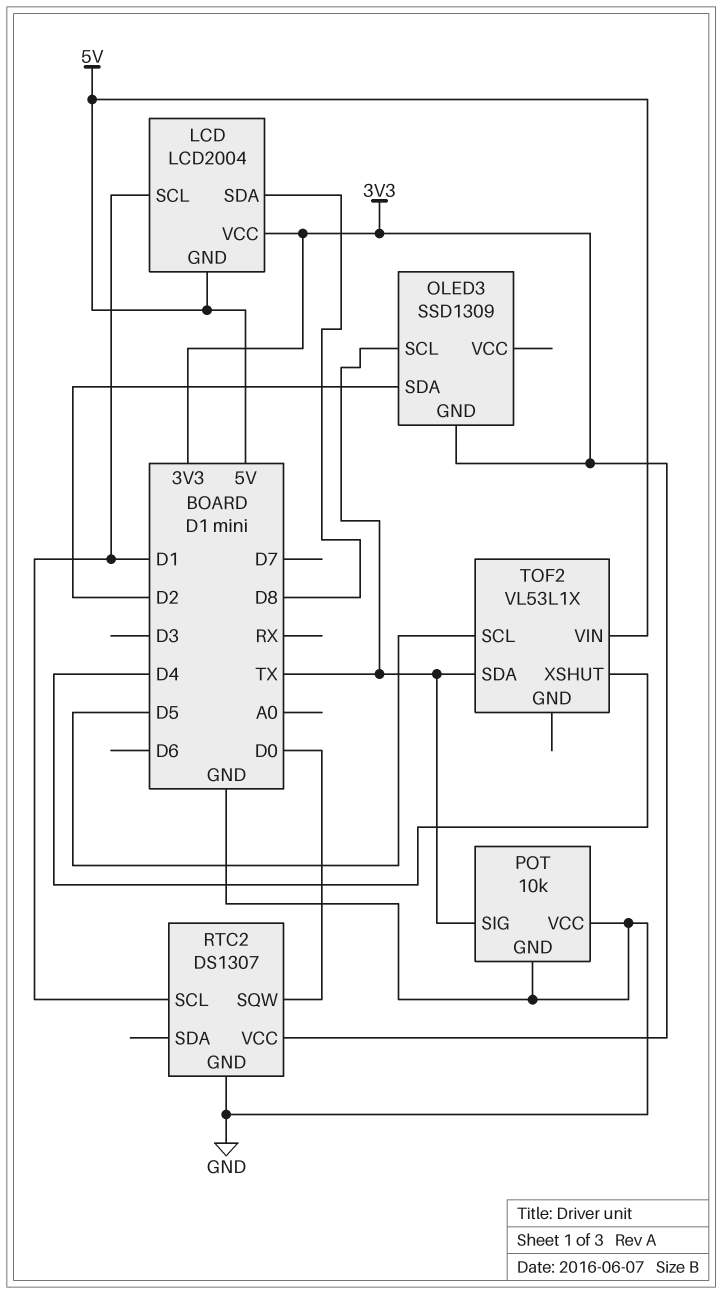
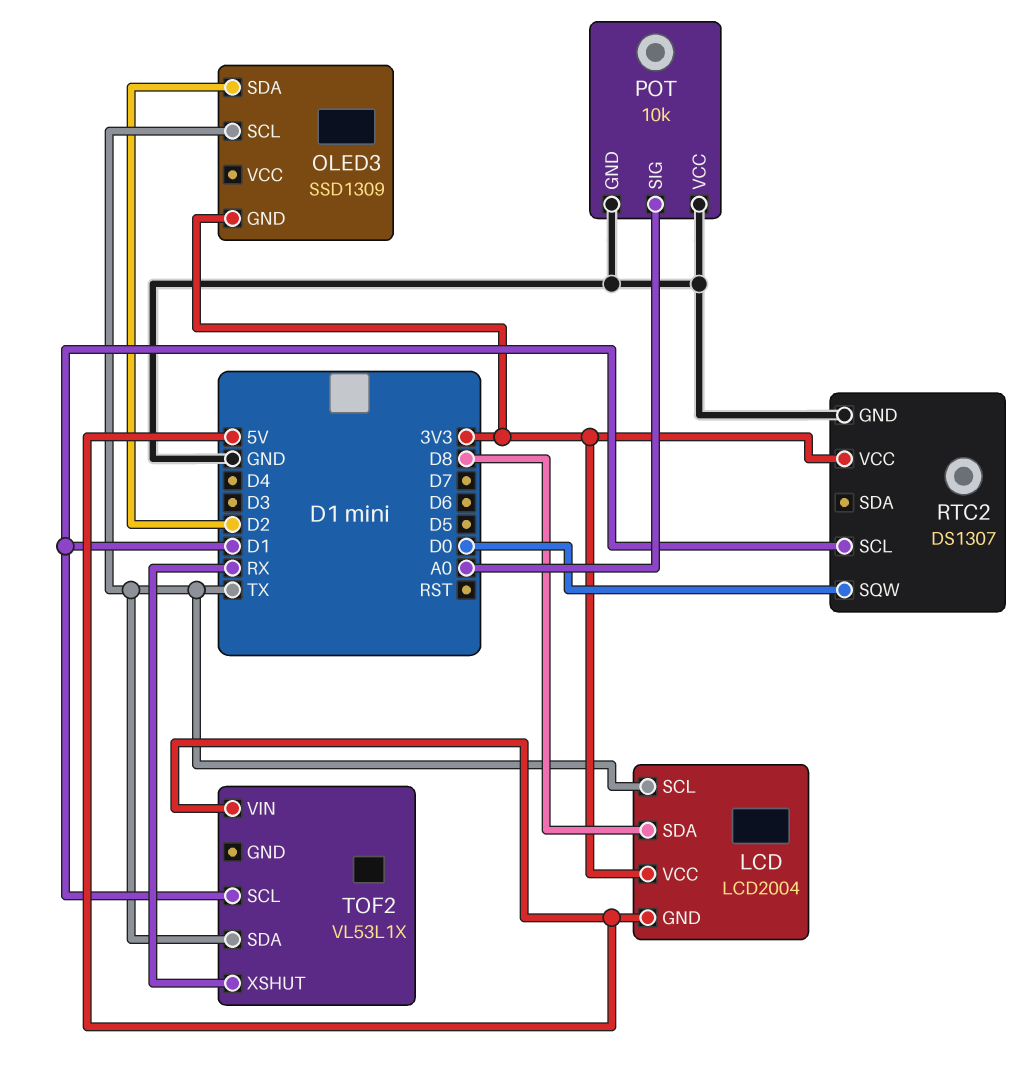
LCD pin SCL: D1 -> TX
POT pin SIG: TX -> A0
TOF2 pin SCL: D5 -> D1
TOF2 pin XSHUT: D4 -> RX

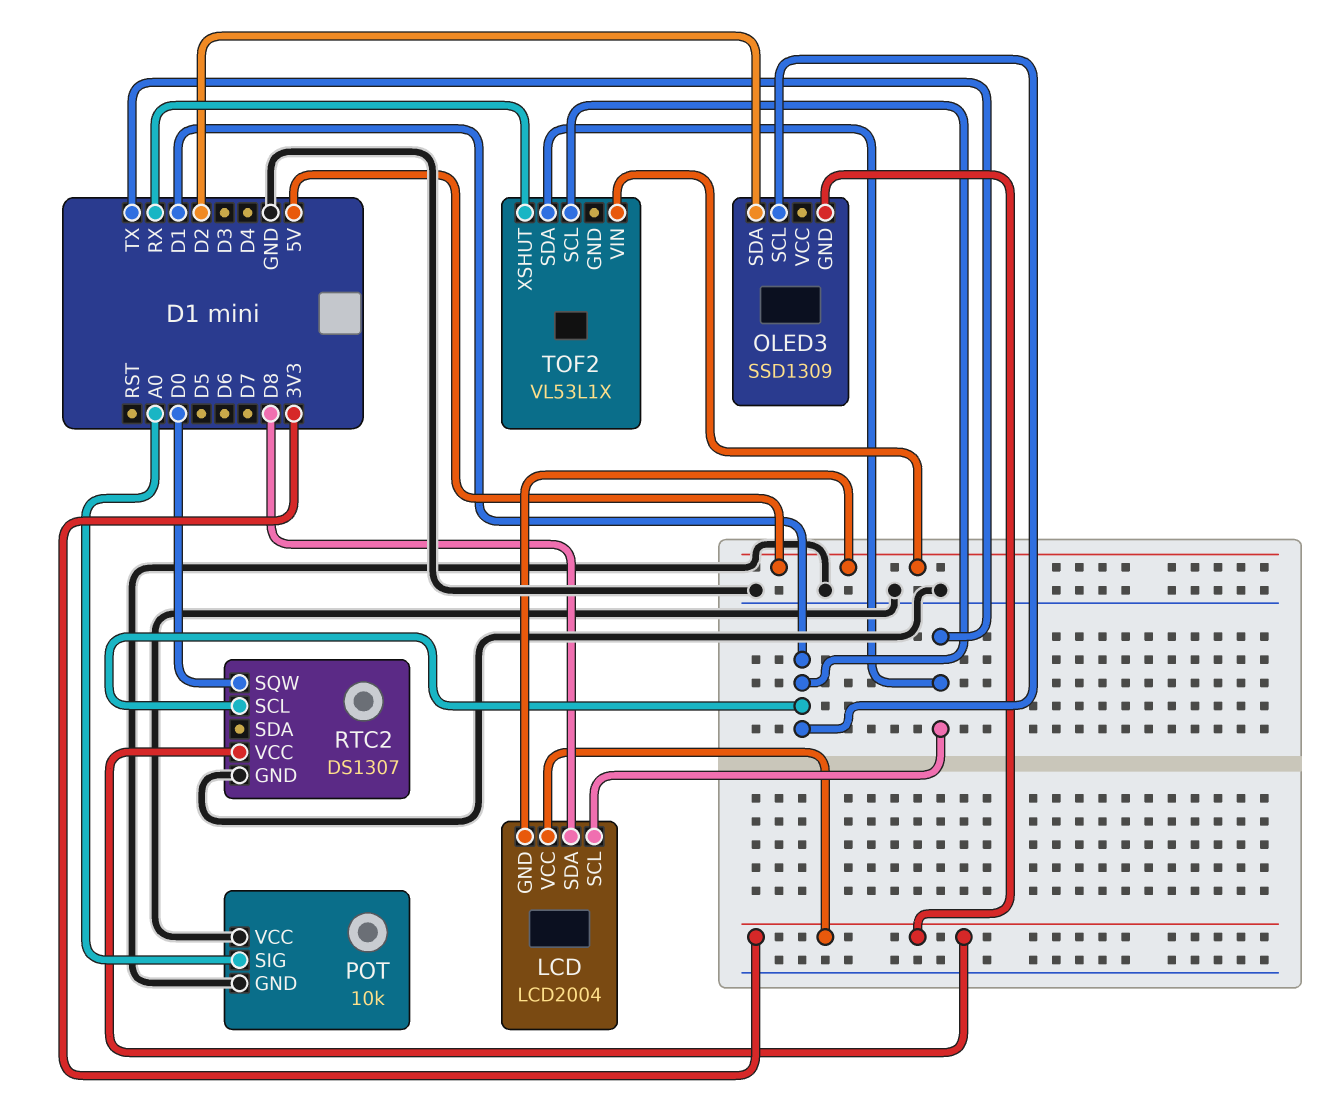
OLED3 pin SCL: TX -> D1

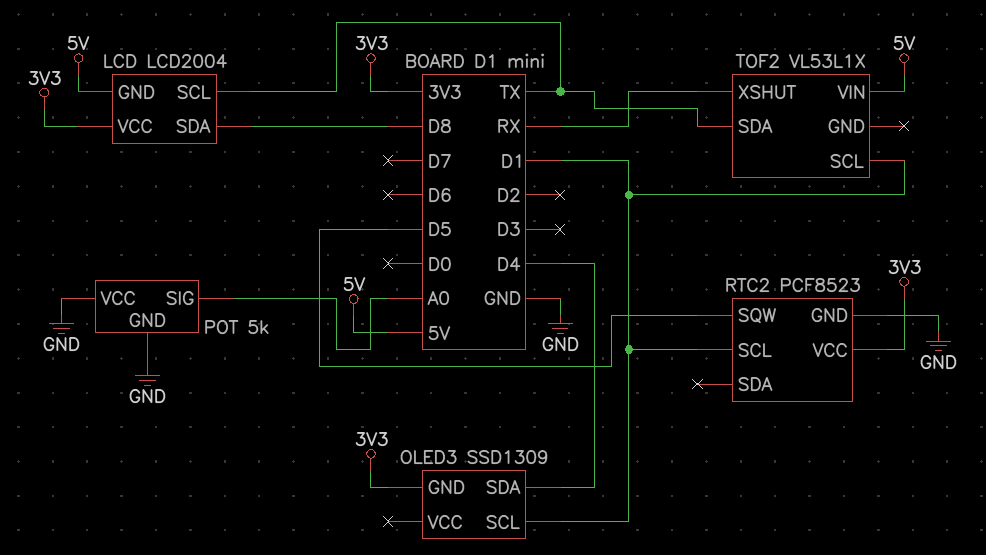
OLED3 pin SDA: D2 -> D4
POT: 10k -> 5k
RTC2: DS1307 -> PCF8523
RTC2 pin SQW: D0 -> D5

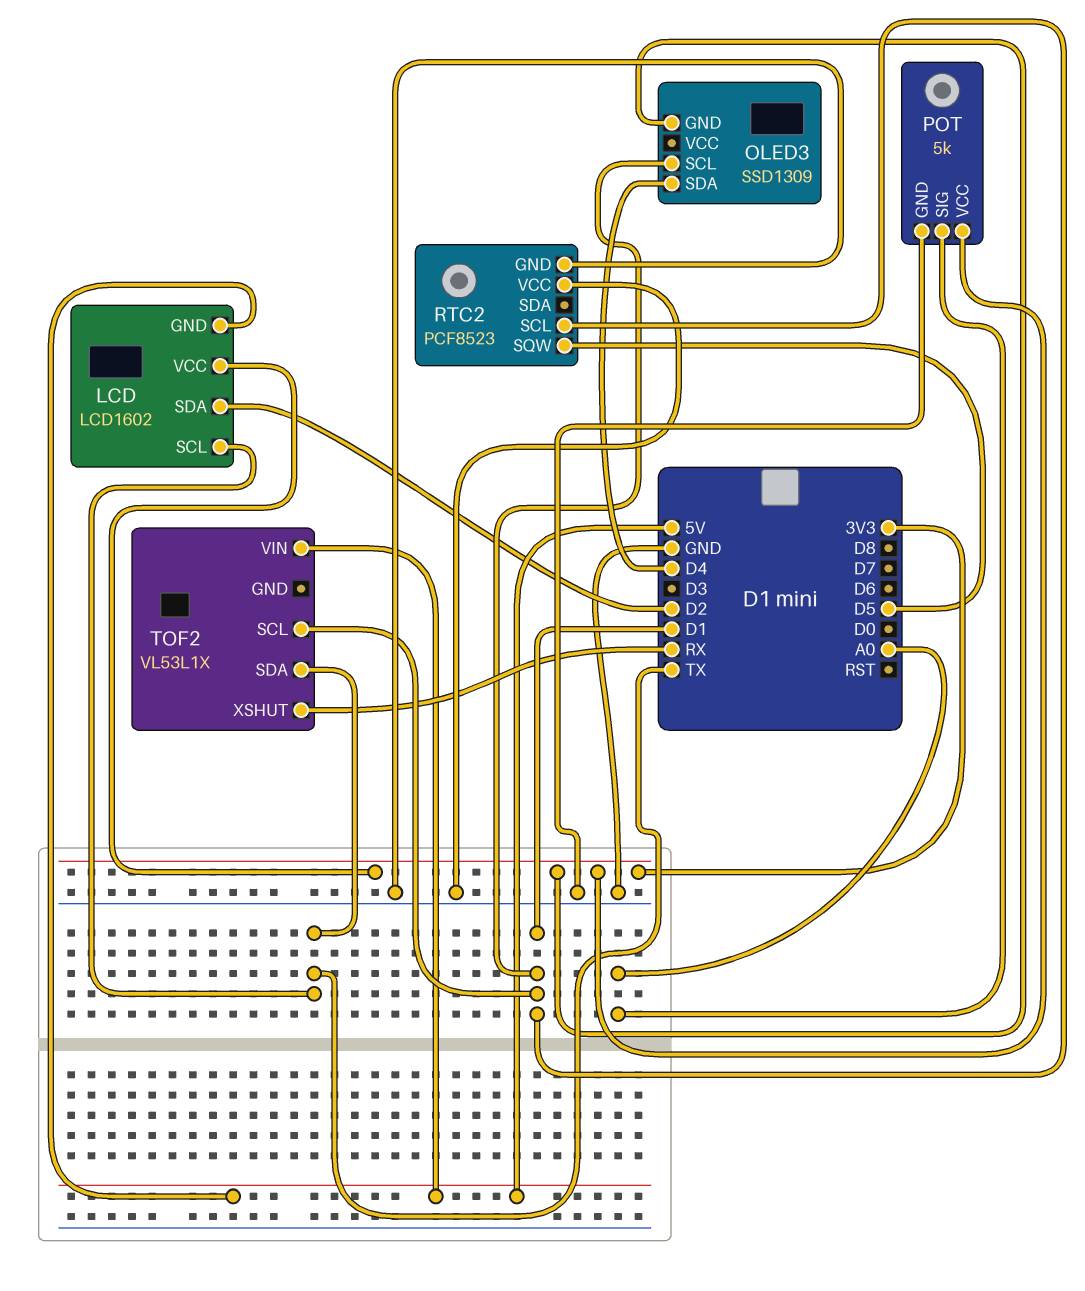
LCD: LCD2004 -> LCD1602
LCD pin SDA: D8 -> D2
POT pin VCC: GND -> 3V3
RTC2 pin VCC: 3V3 -> GND

